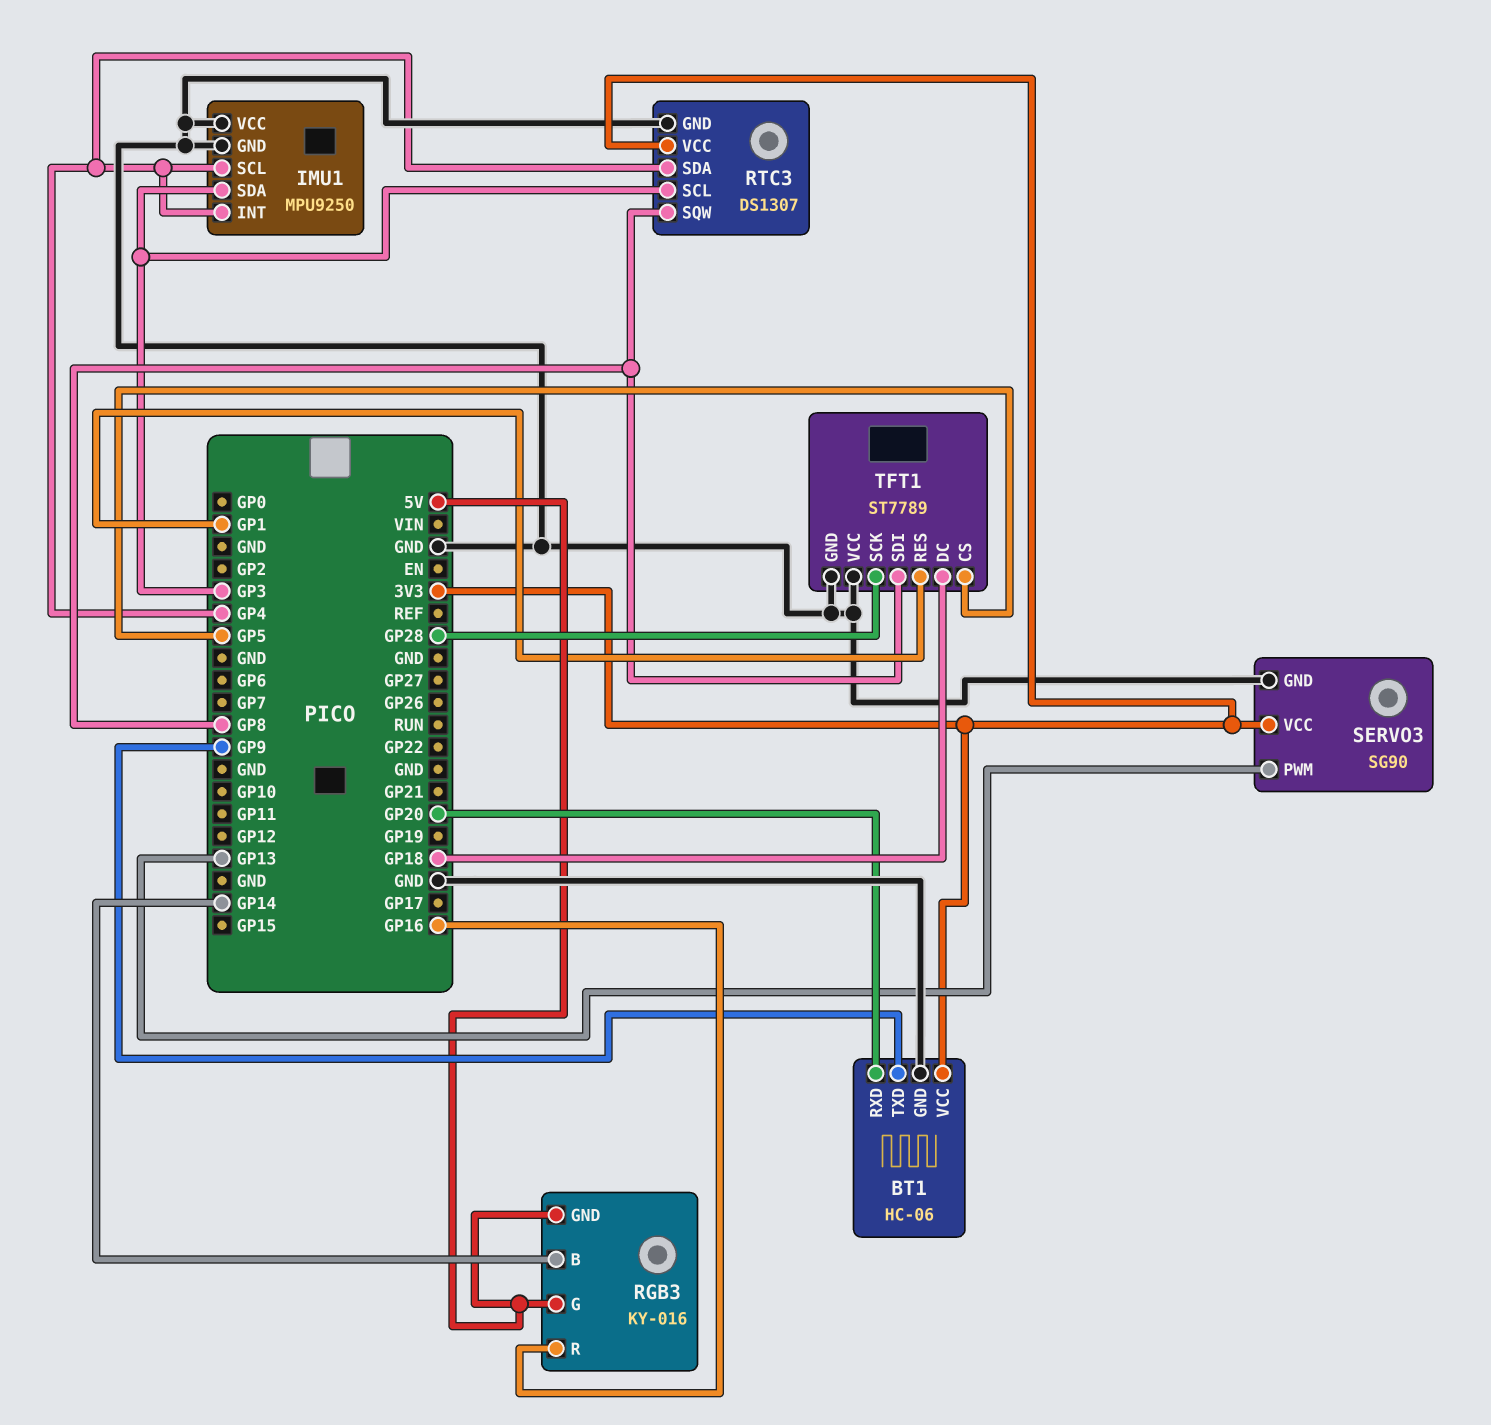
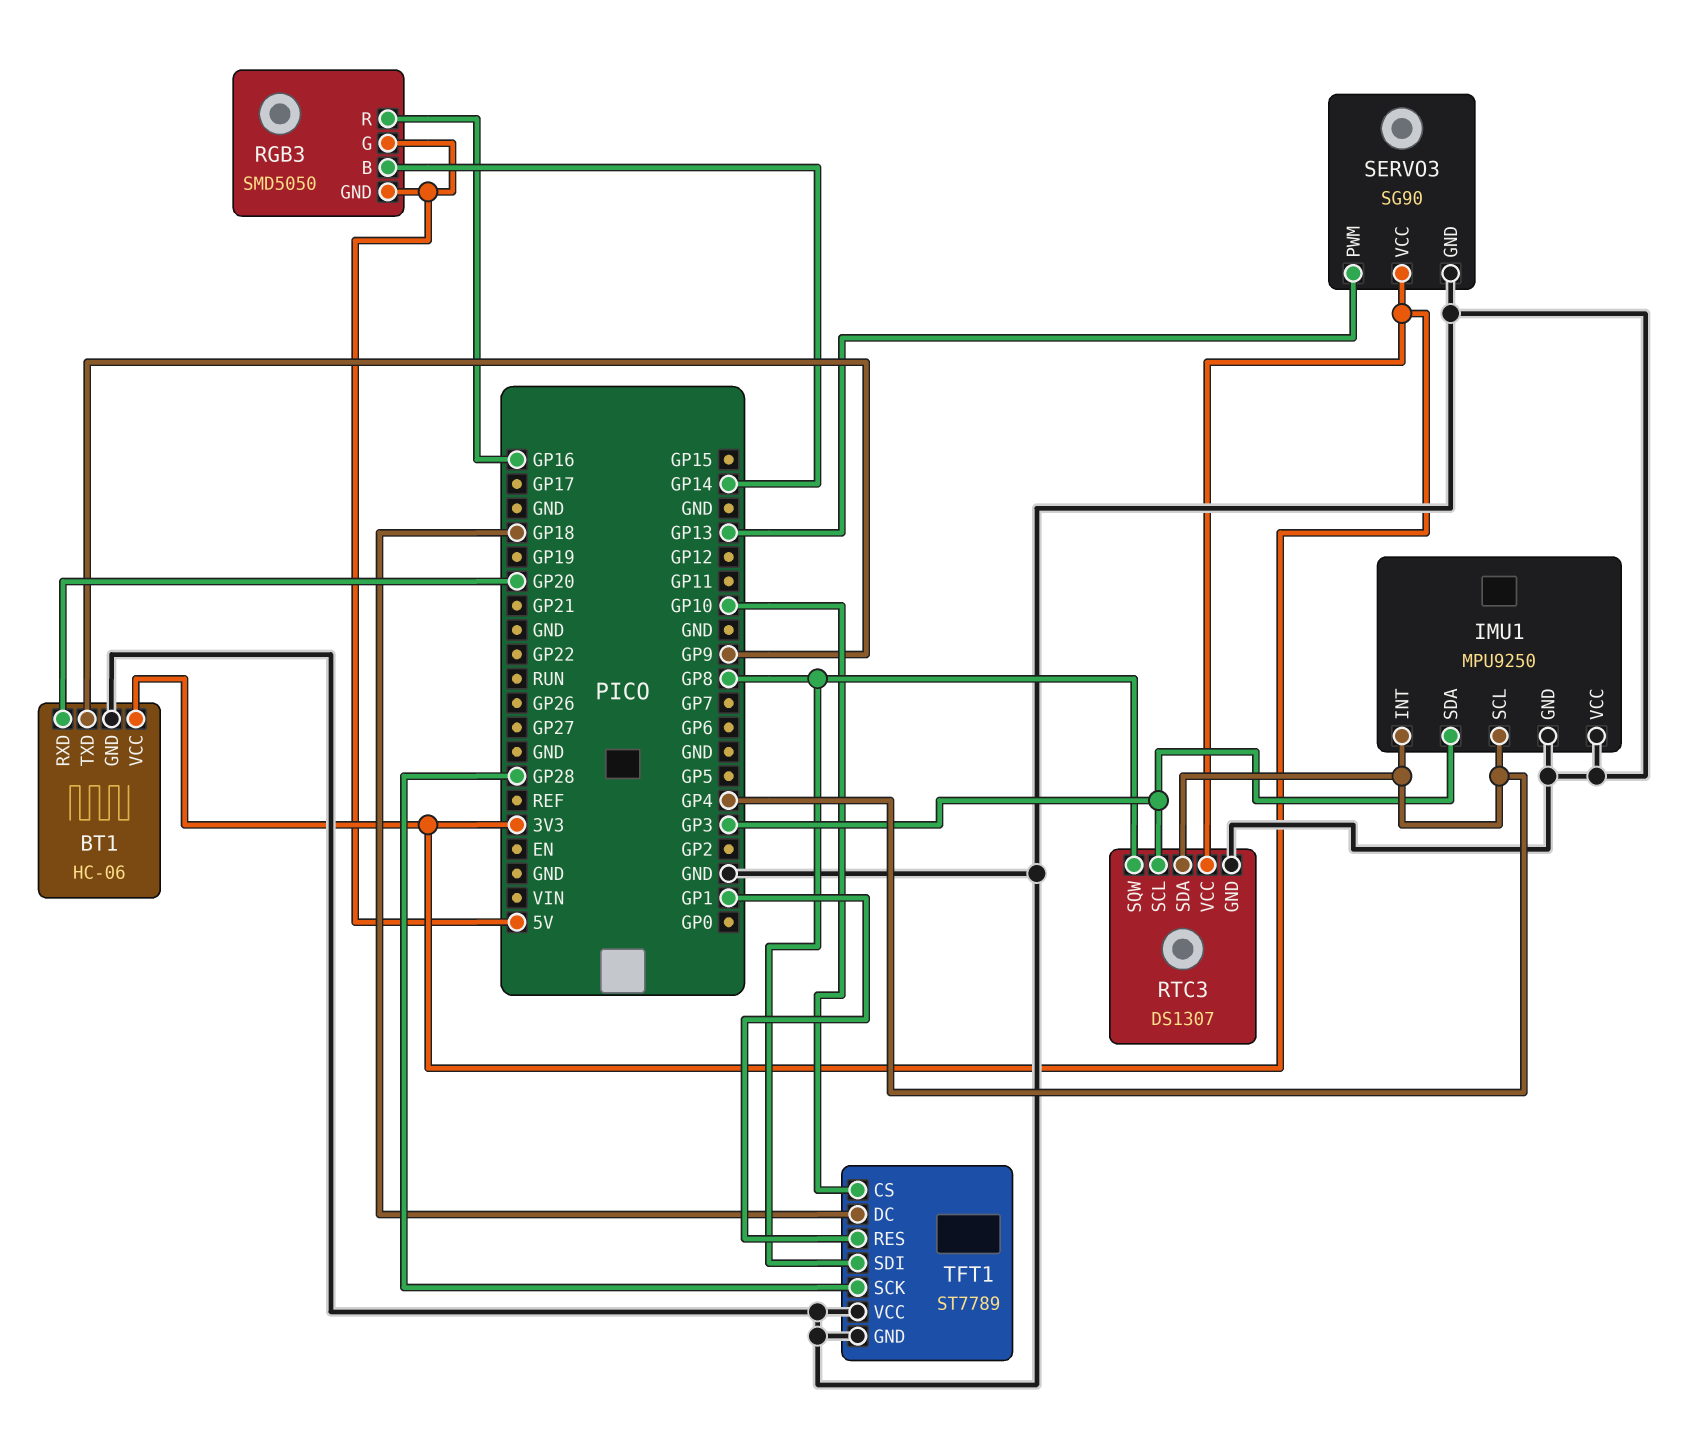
RGB3: KY-016 -> SMD5050
TFT1 pin CS: GP5 -> GP10

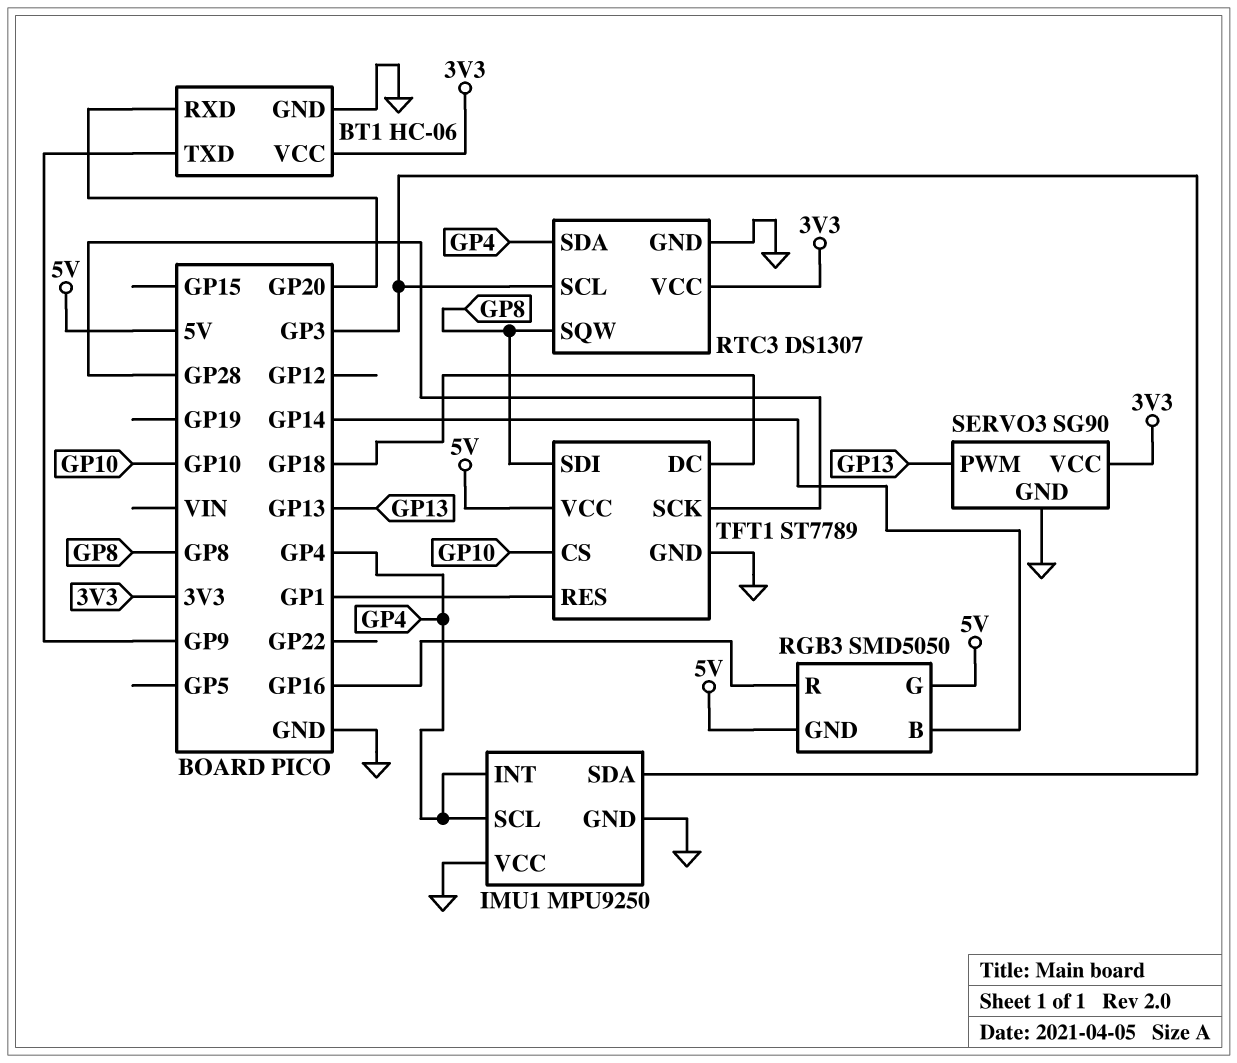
TFT1 pin VCC: GND -> 5V

